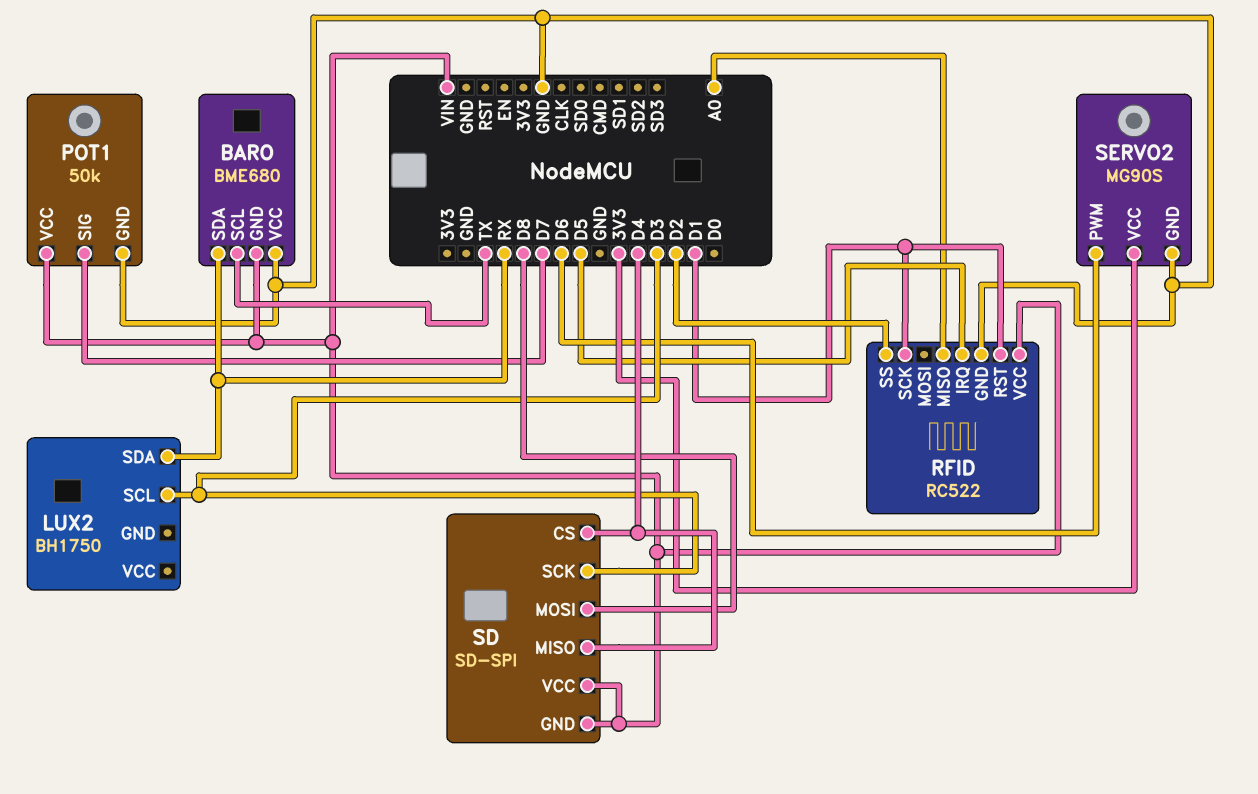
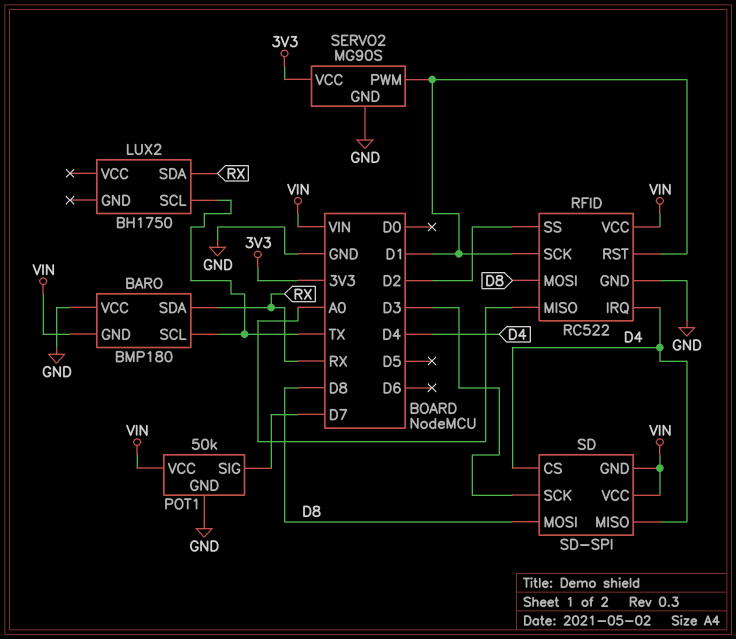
BARO: BME680 -> BMP180
LUX2 pin SCL: D3 -> TX
RFID pin IRQ: D5 -> D4
RFID pin MOSI: none -> D8
SERVO2 pin PWM: D6 -> D1

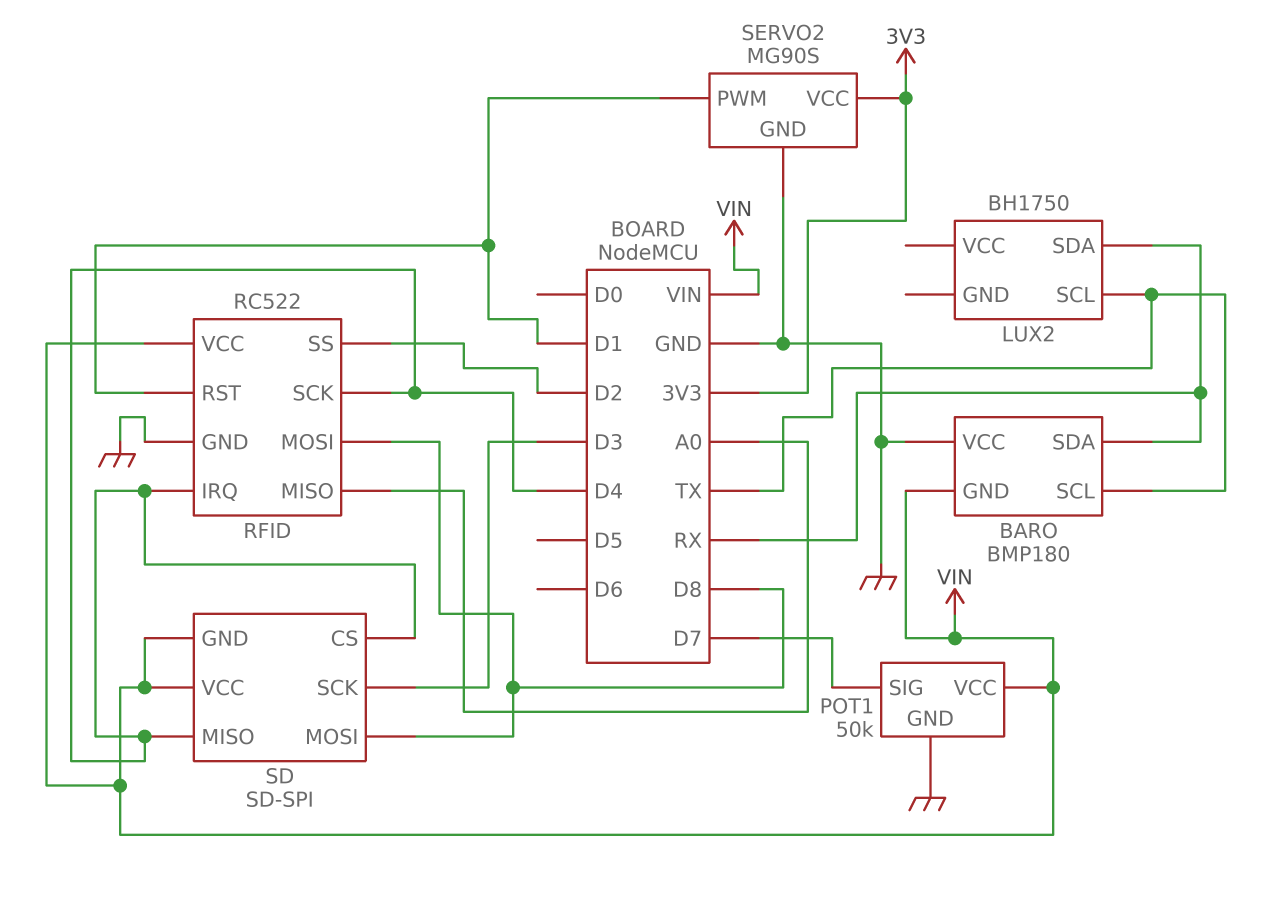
RFID pin SCK: D1 -> D4

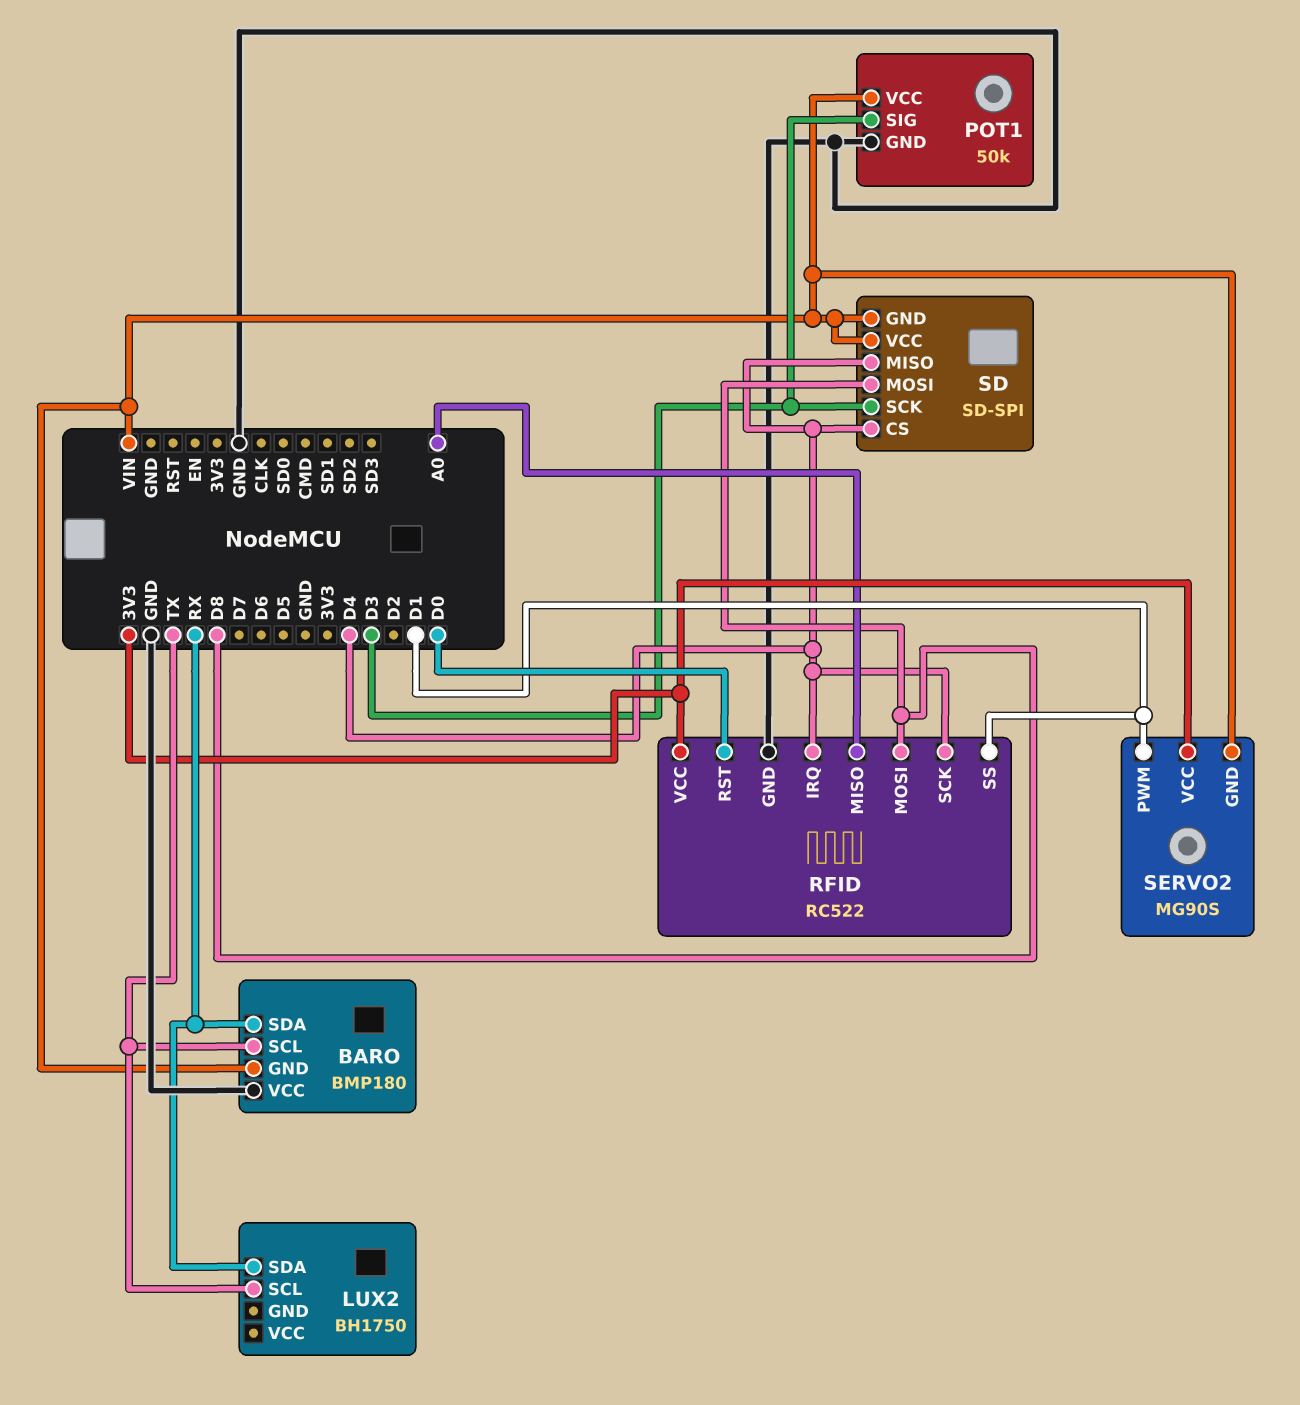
POT1 pin SIG: D7 -> D3
RFID pin RST: D1 -> D0
RFID pin SS: D2 -> D1
RFID pin VCC: VIN -> 3V3
SERVO2 pin GND: GND -> VIN

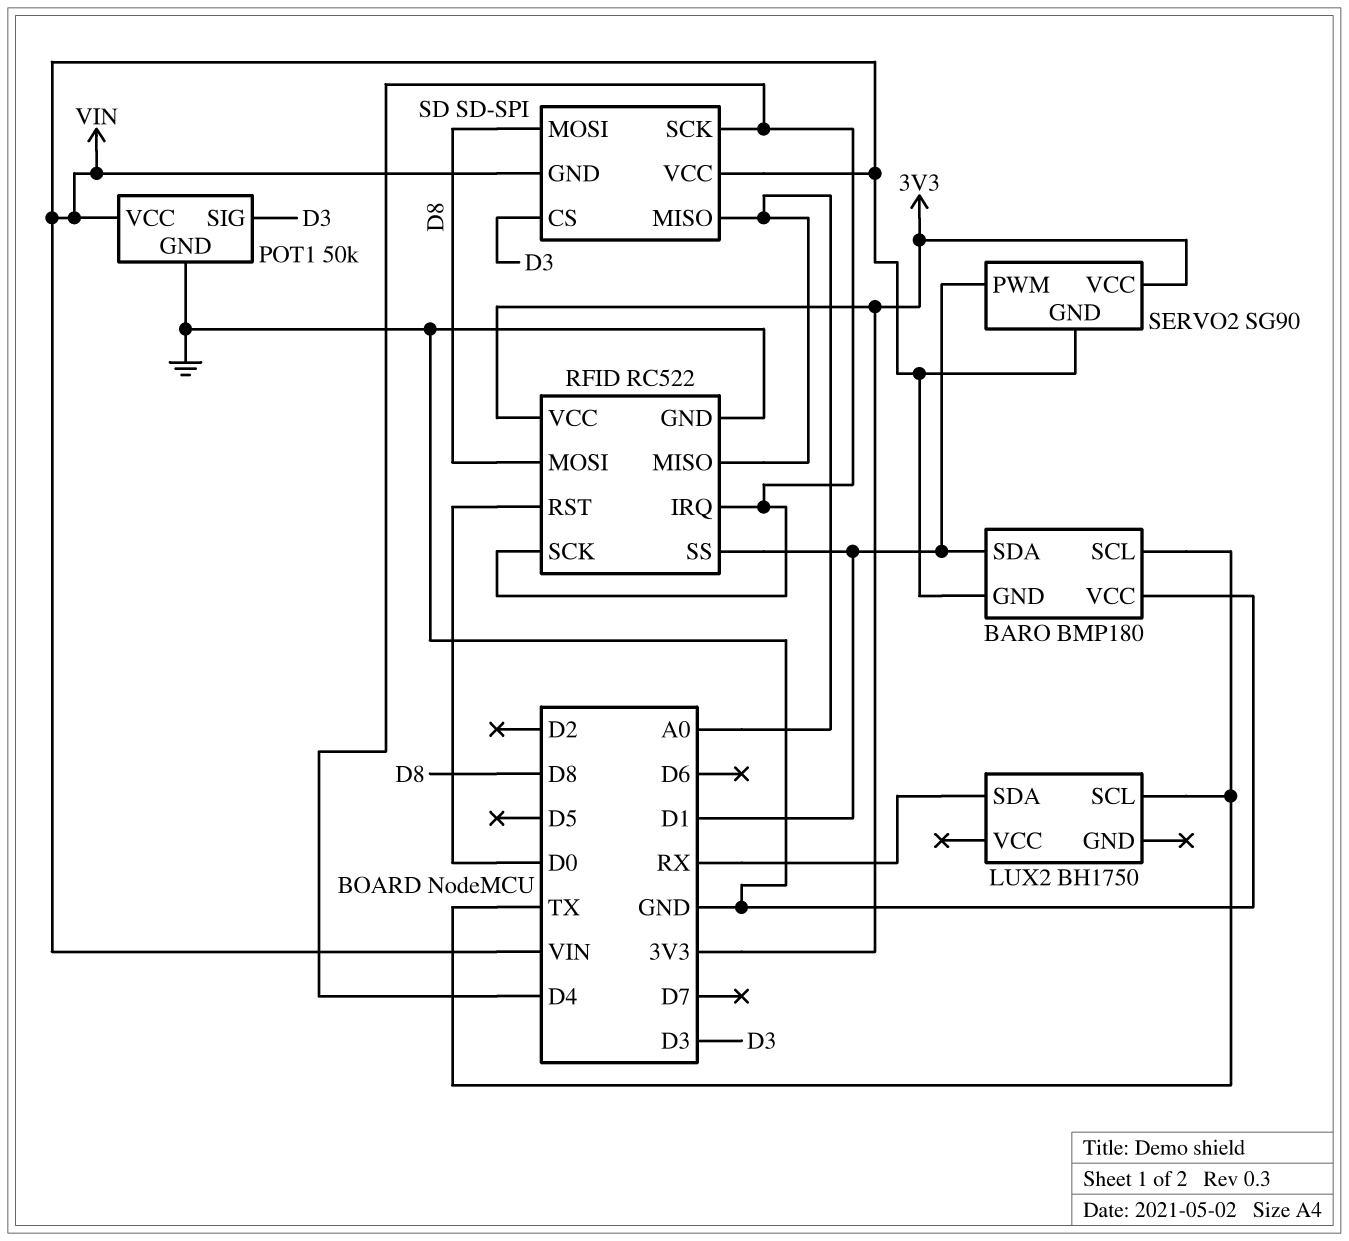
BARO pin SDA: RX -> D1
SD pin CS: D4 -> D3
SD pin MISO: D4 -> A0
SD pin SCK: D3 -> D4
SERVO2: MG90S -> SG90

